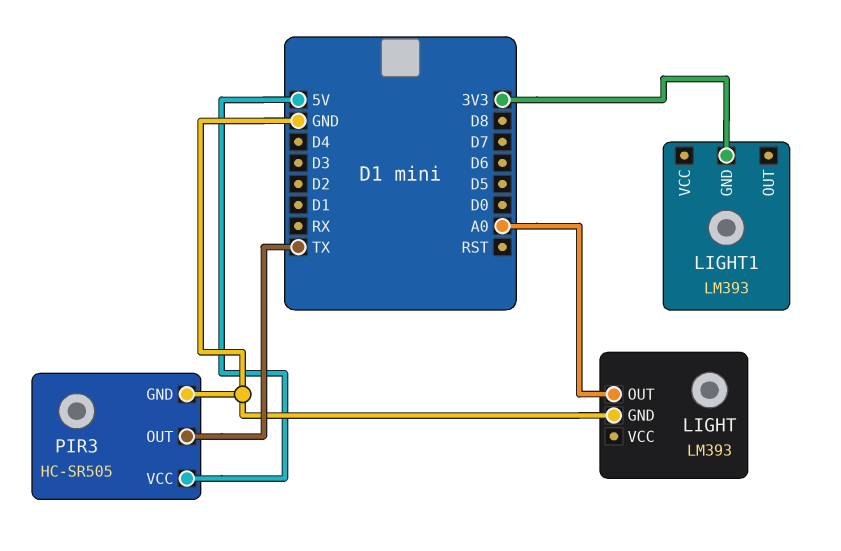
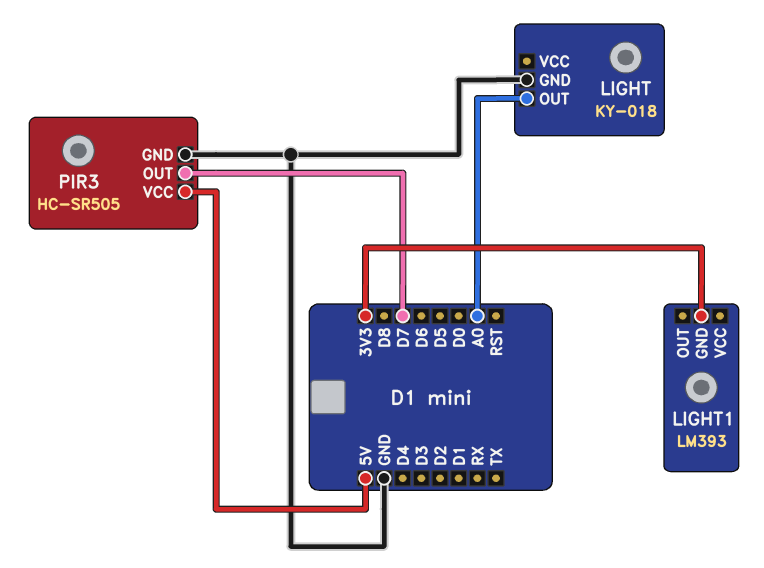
LIGHT: LM393 -> KY-018
PIR3 pin OUT: TX -> D7

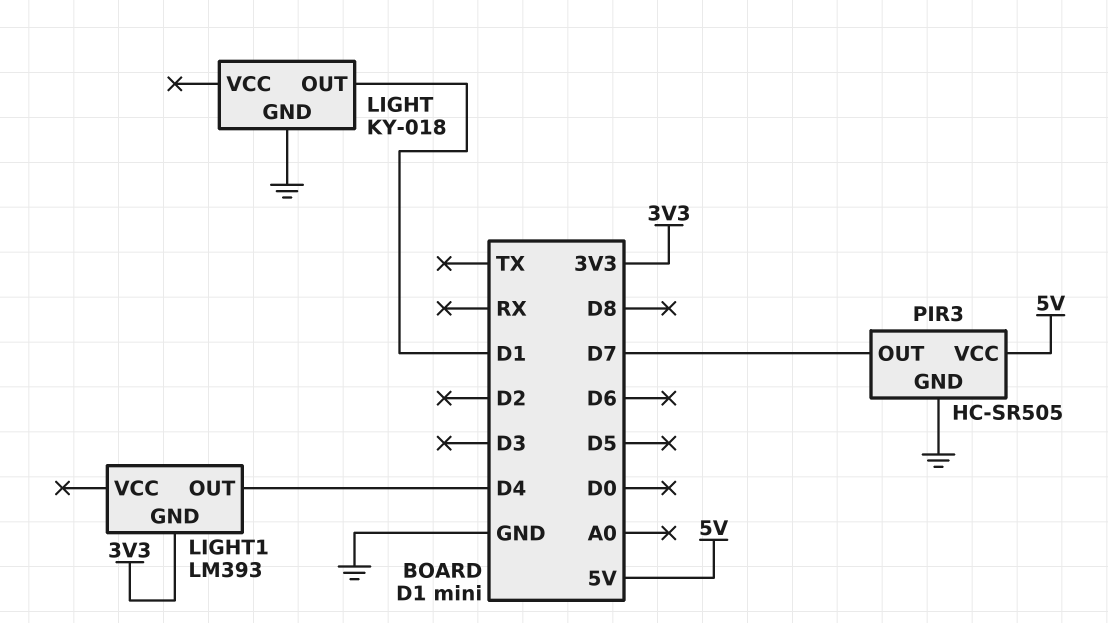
LIGHT pin OUT: A0 -> D1
LIGHT1 pin OUT: none -> D4

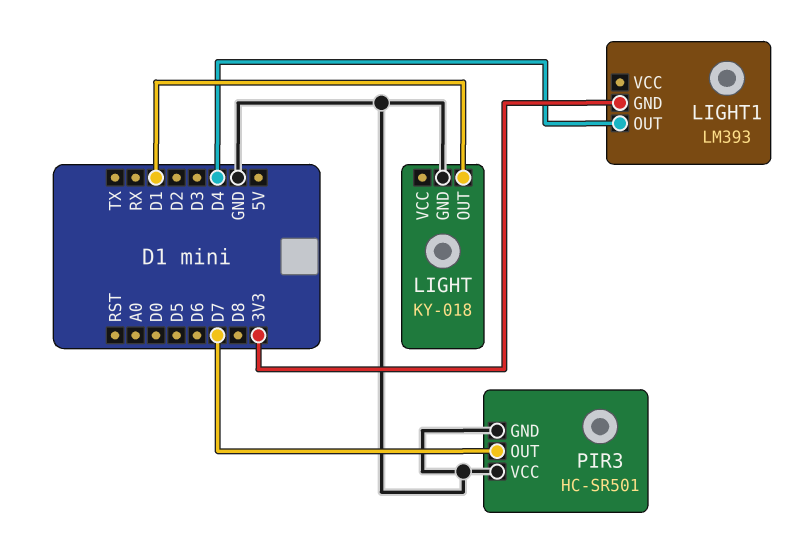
PIR3: HC-SR505 -> HC-SR501
PIR3 pin VCC: 5V -> GND

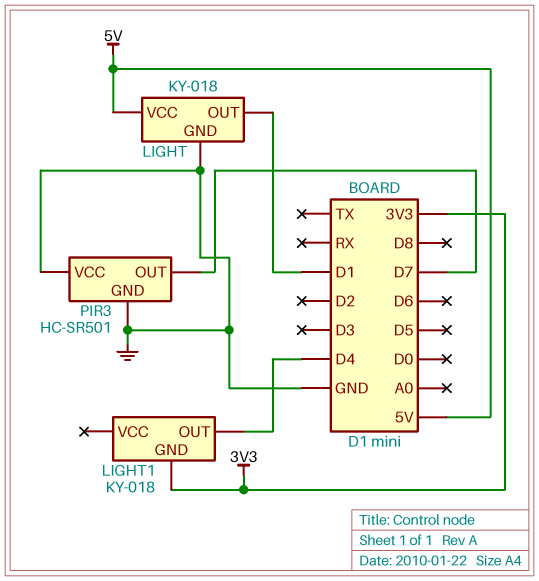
LIGHT pin VCC: none -> 5V
LIGHT1: LM393 -> KY-018

